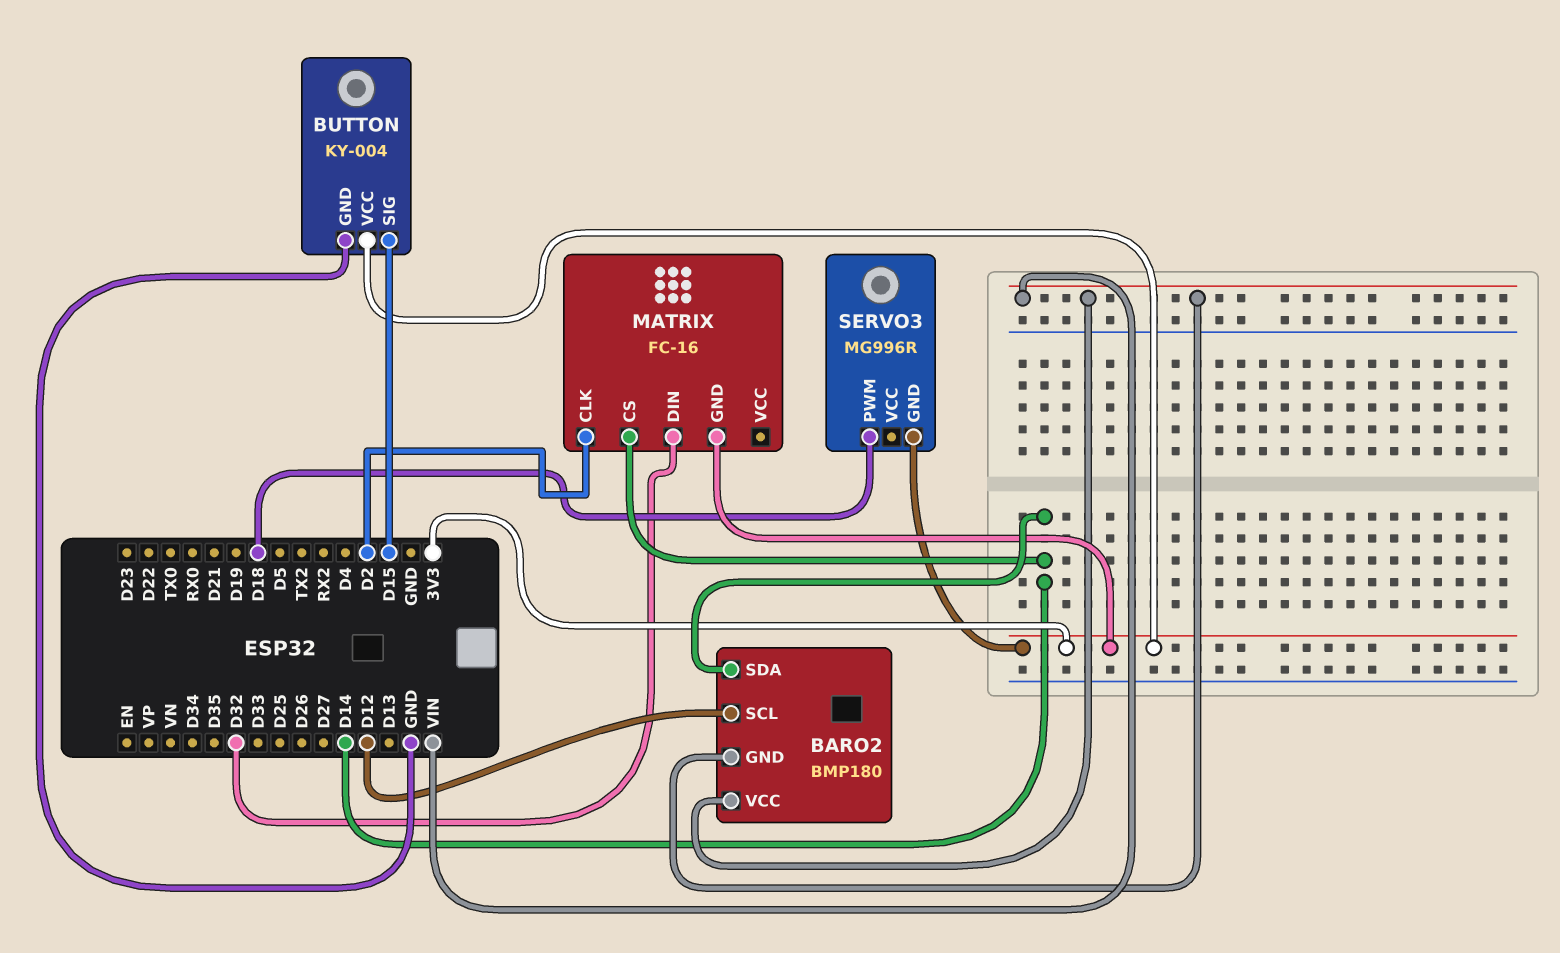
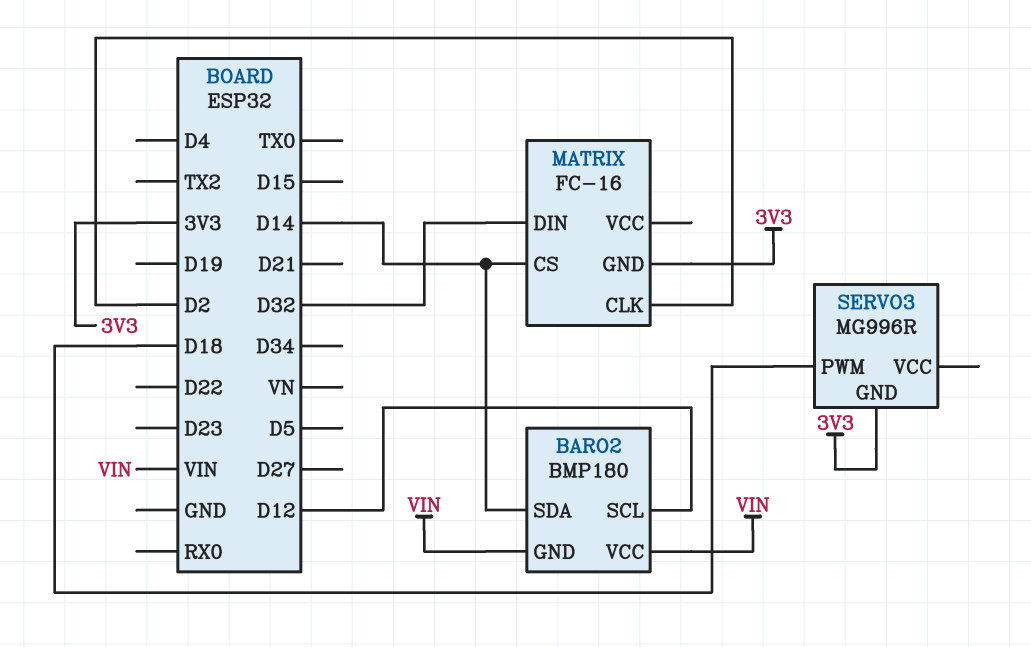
BUTTON: KY-004 -> none
BUTTON pin GND: GND -> none
BUTTON pin SIG: D15 -> none
BUTTON pin VCC: 3V3 -> none

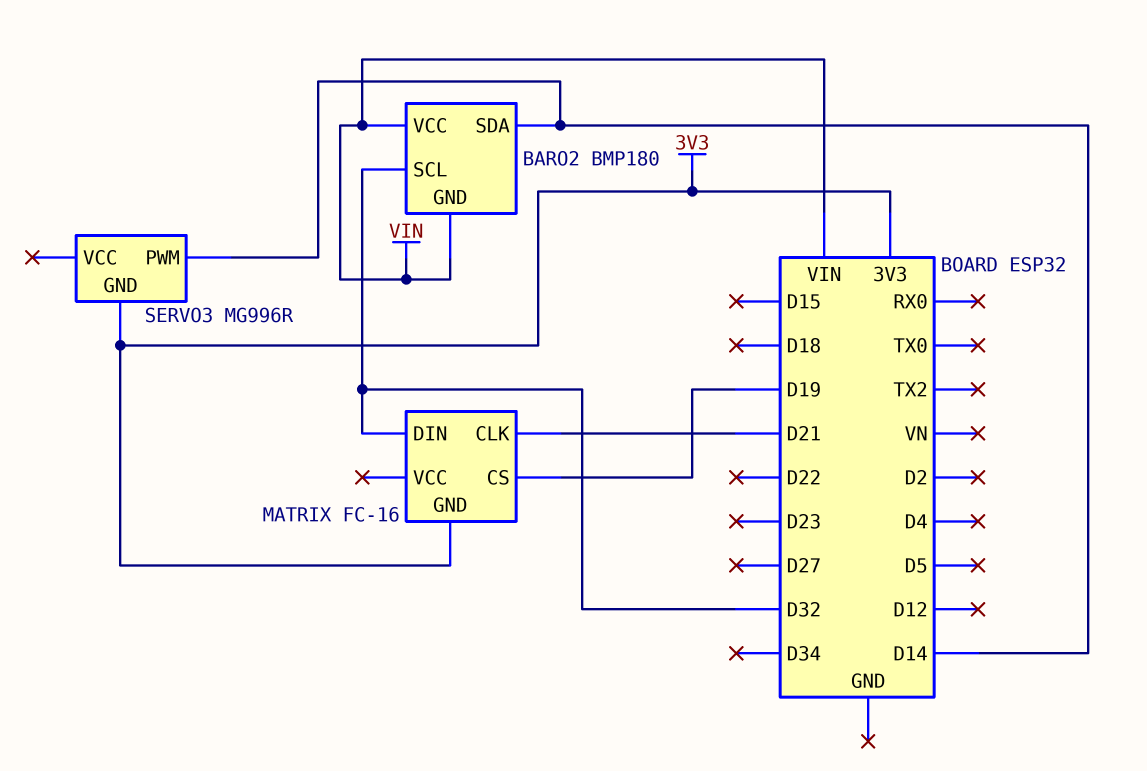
BARO2 pin SCL: D12 -> D32
MATRIX pin CLK: D2 -> D21
MATRIX pin CS: D14 -> D19
SERVO3 pin PWM: D18 -> D14

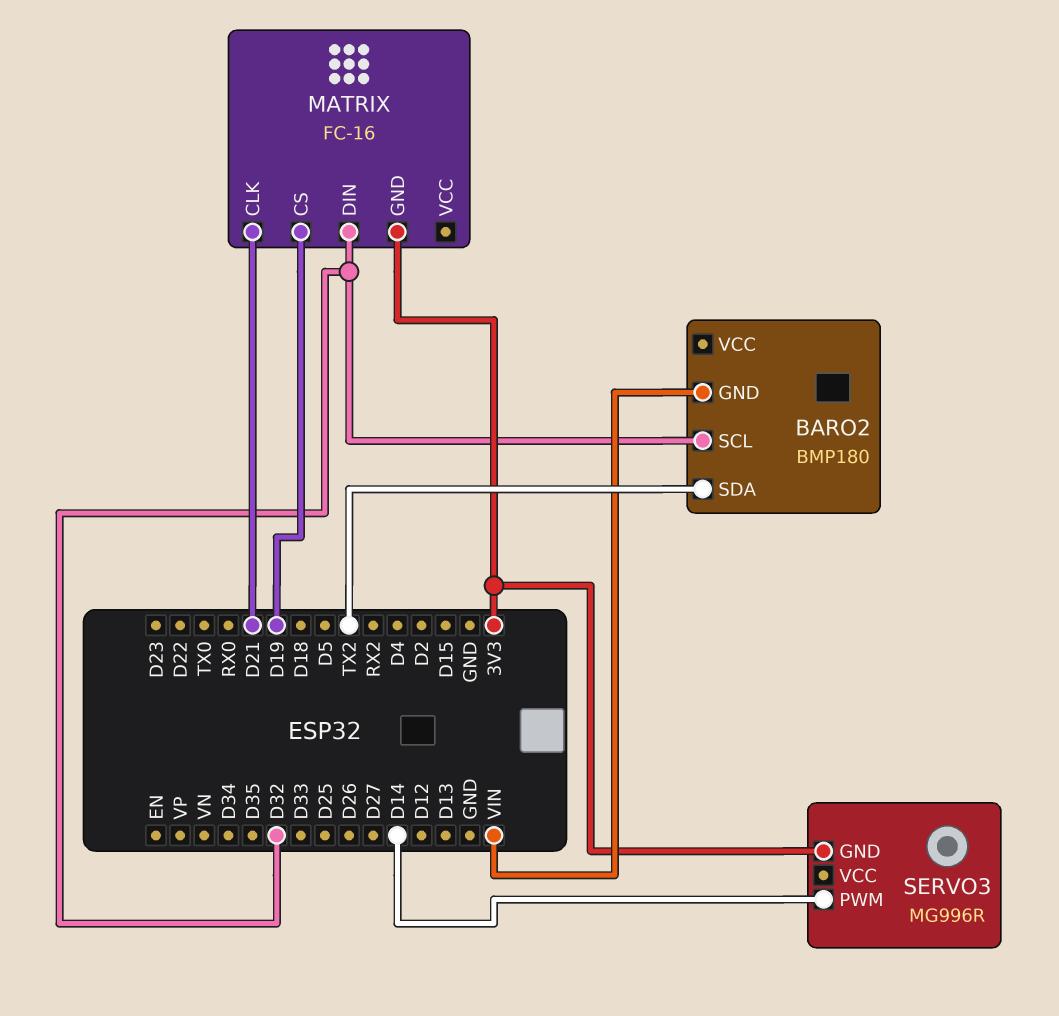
BARO2 pin SDA: D14 -> TX2
BARO2 pin VCC: VIN -> none

